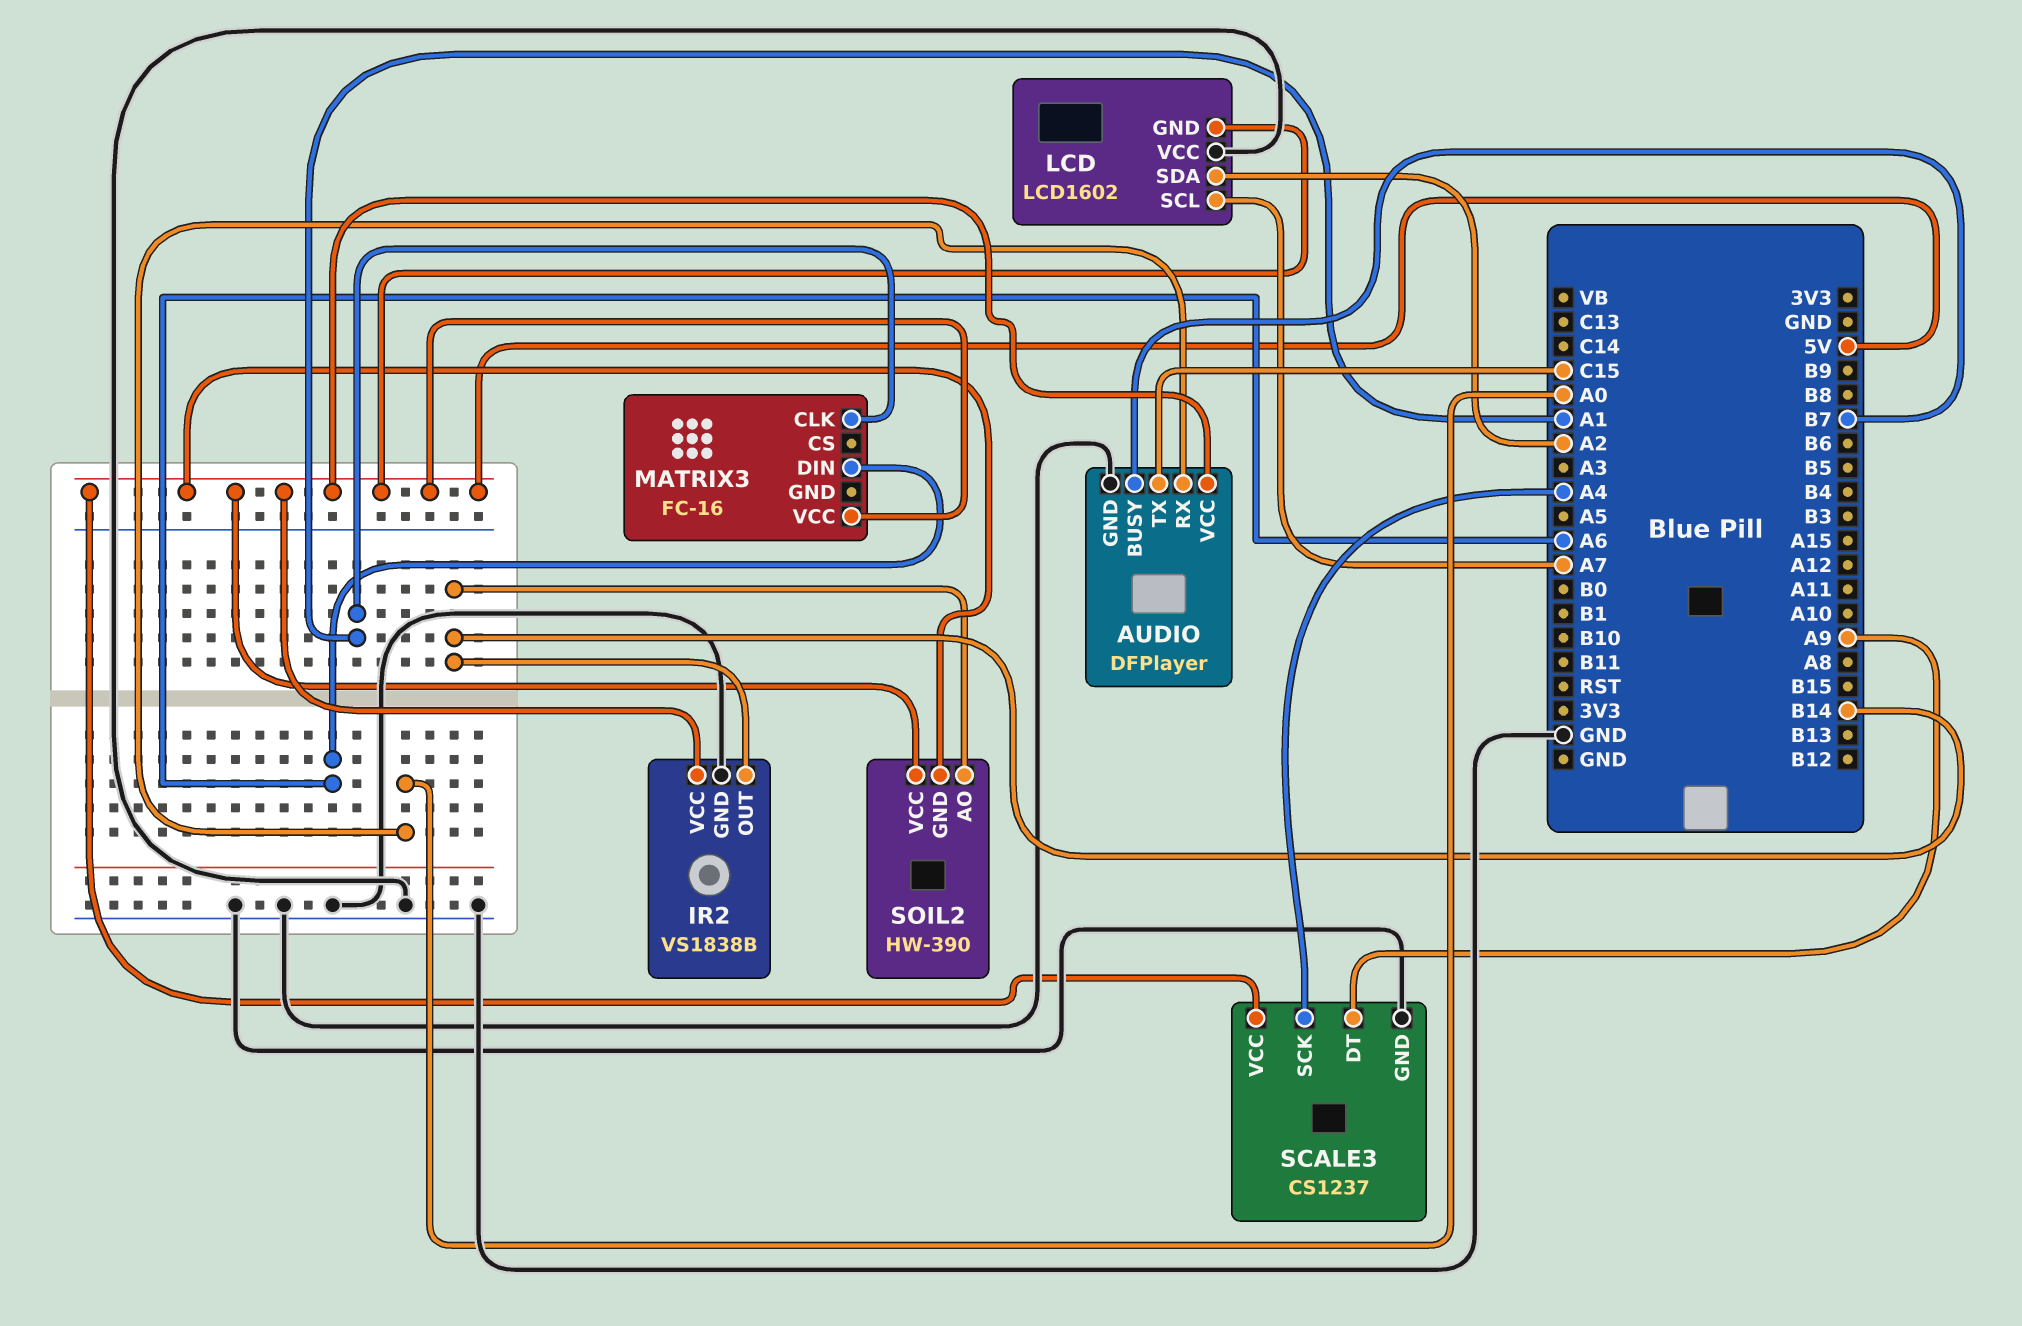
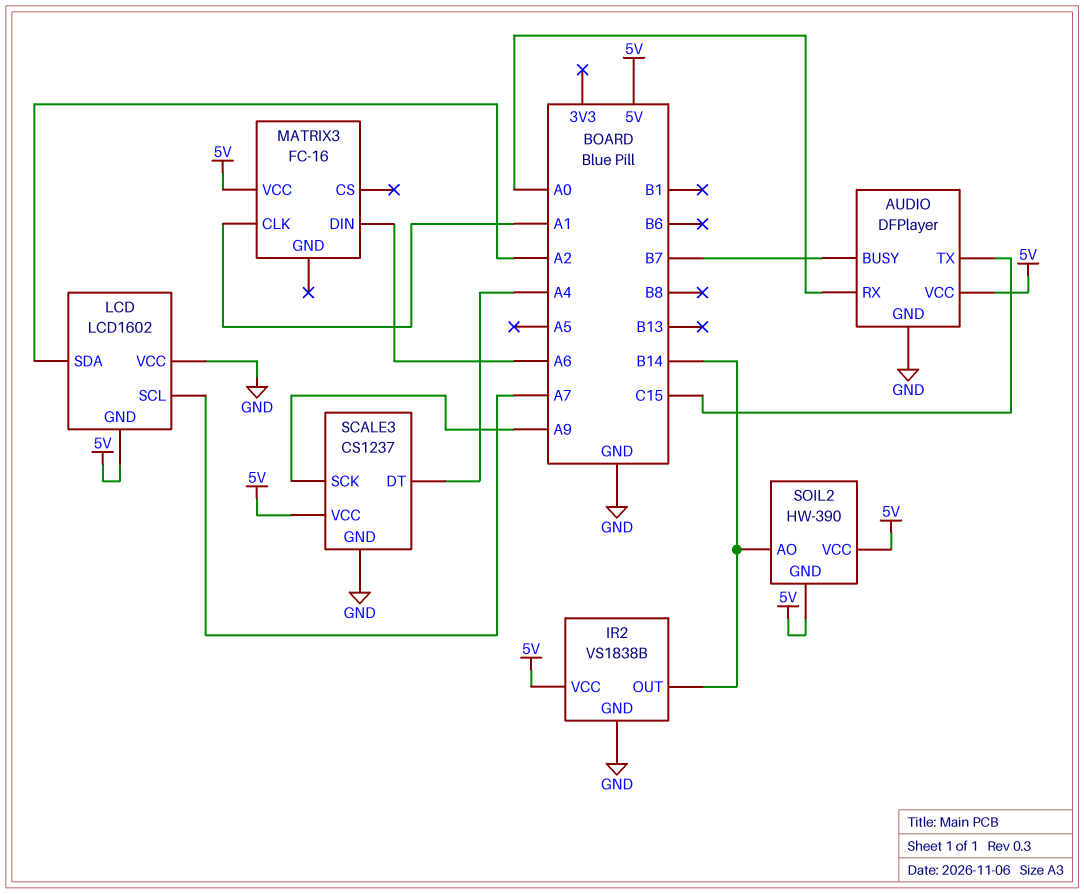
SCALE3 pin DT: A9 -> A4
SCALE3 pin SCK: A4 -> A9

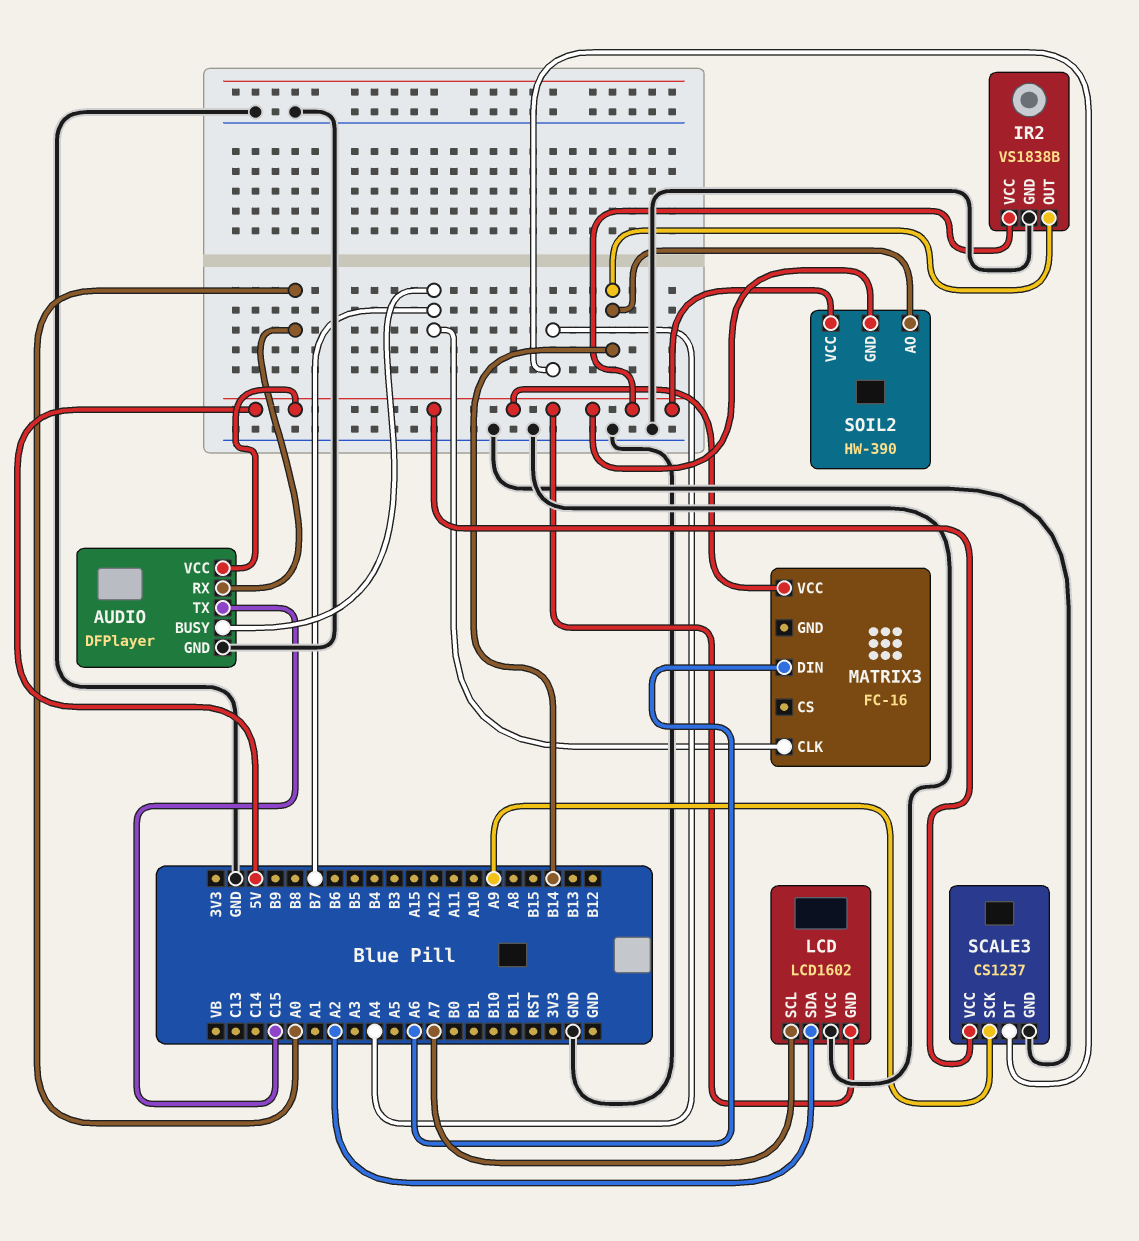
MATRIX3 pin CLK: A1 -> B7

